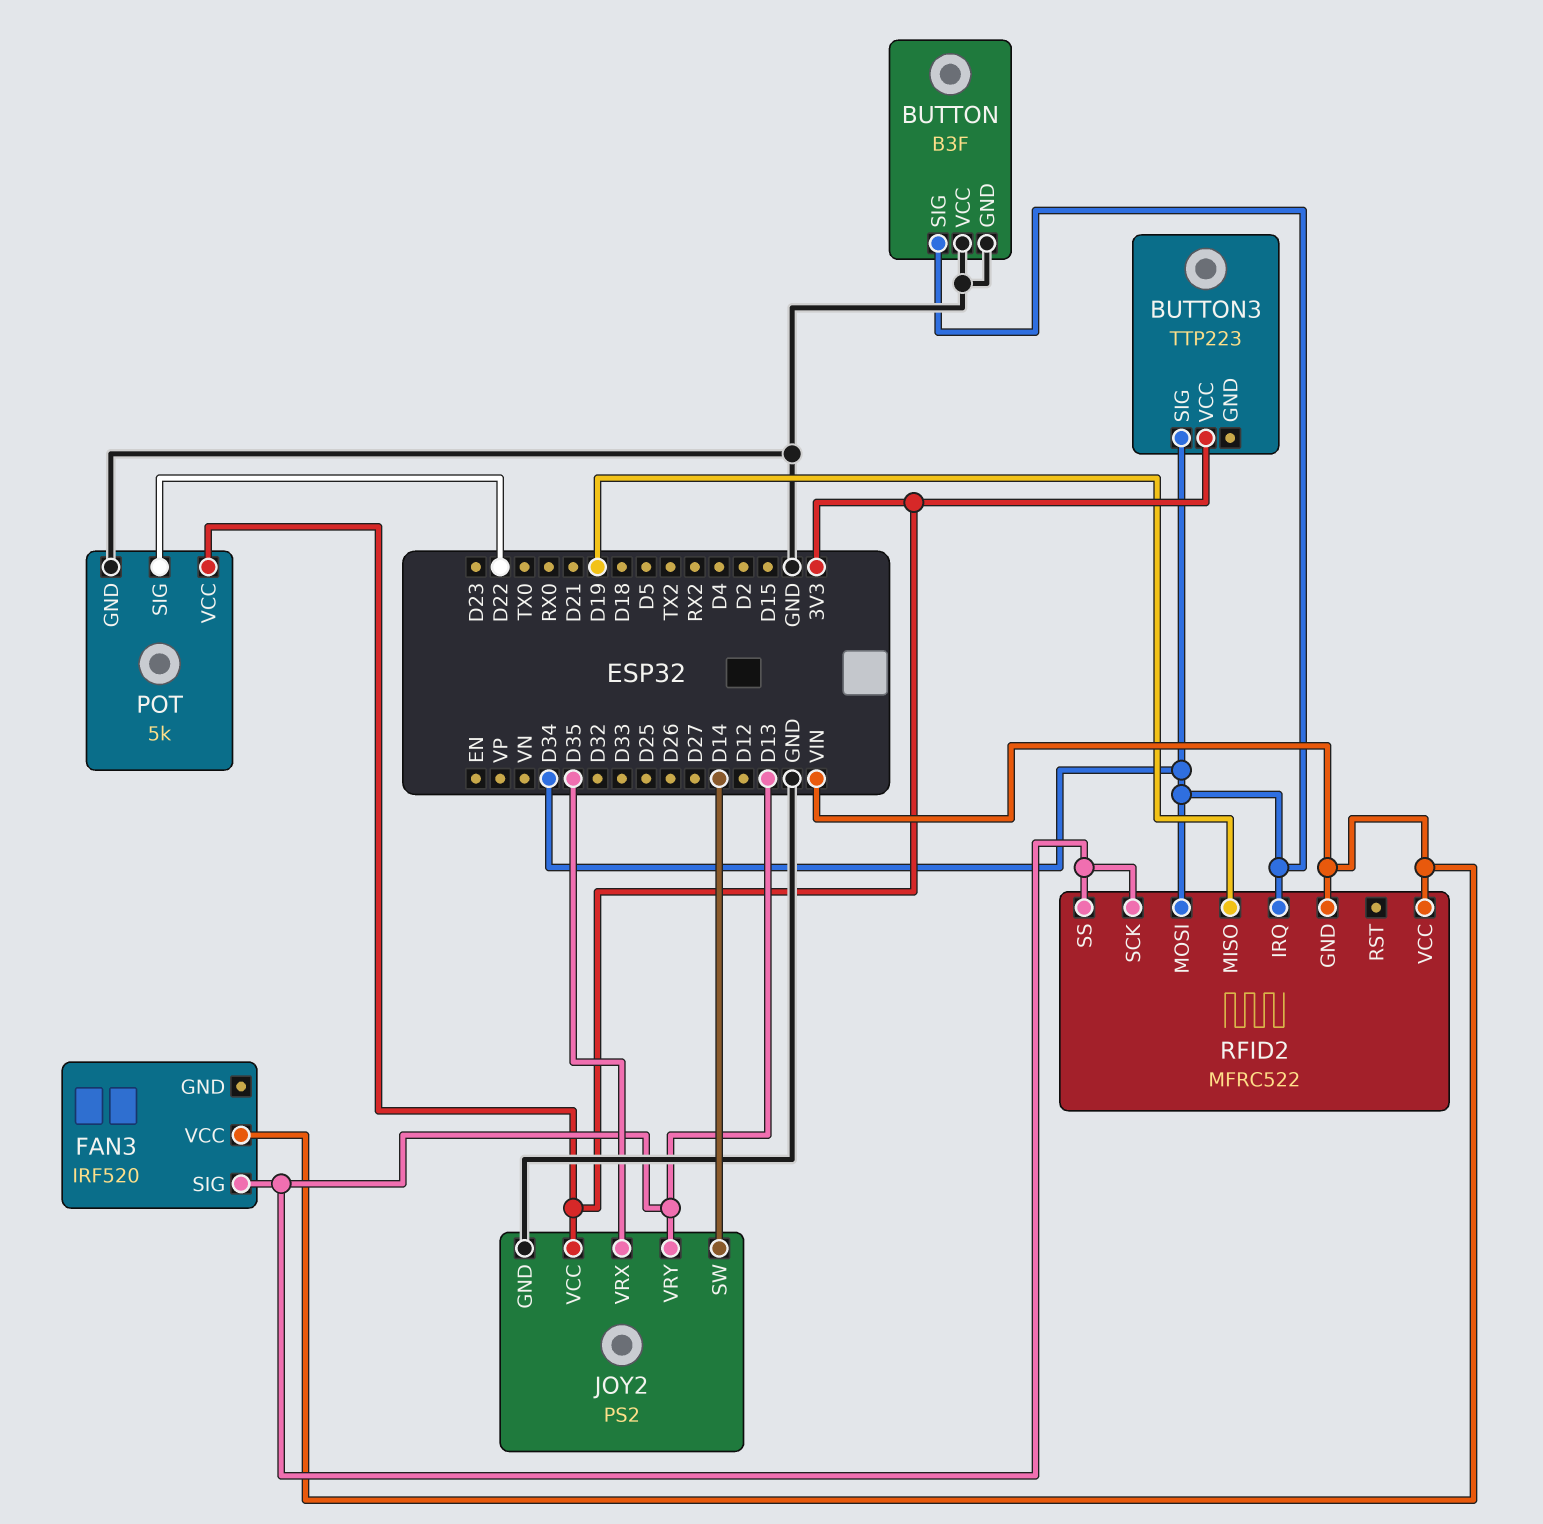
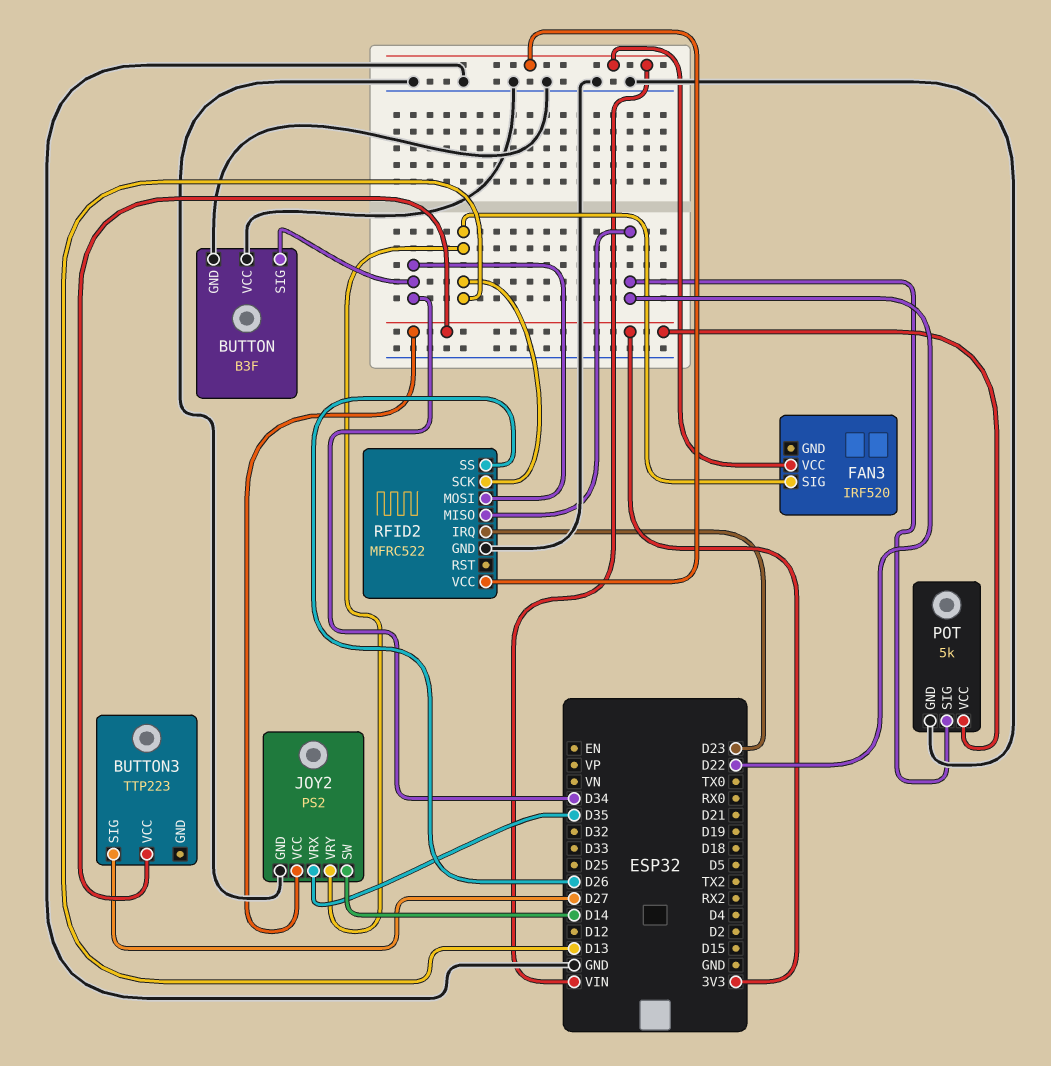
BUTTON3 pin SIG: D34 -> D27
RFID2 pin GND: VIN -> GND
RFID2 pin IRQ: D34 -> D23
RFID2 pin MISO: D19 -> D22
RFID2 pin SS: D13 -> D26

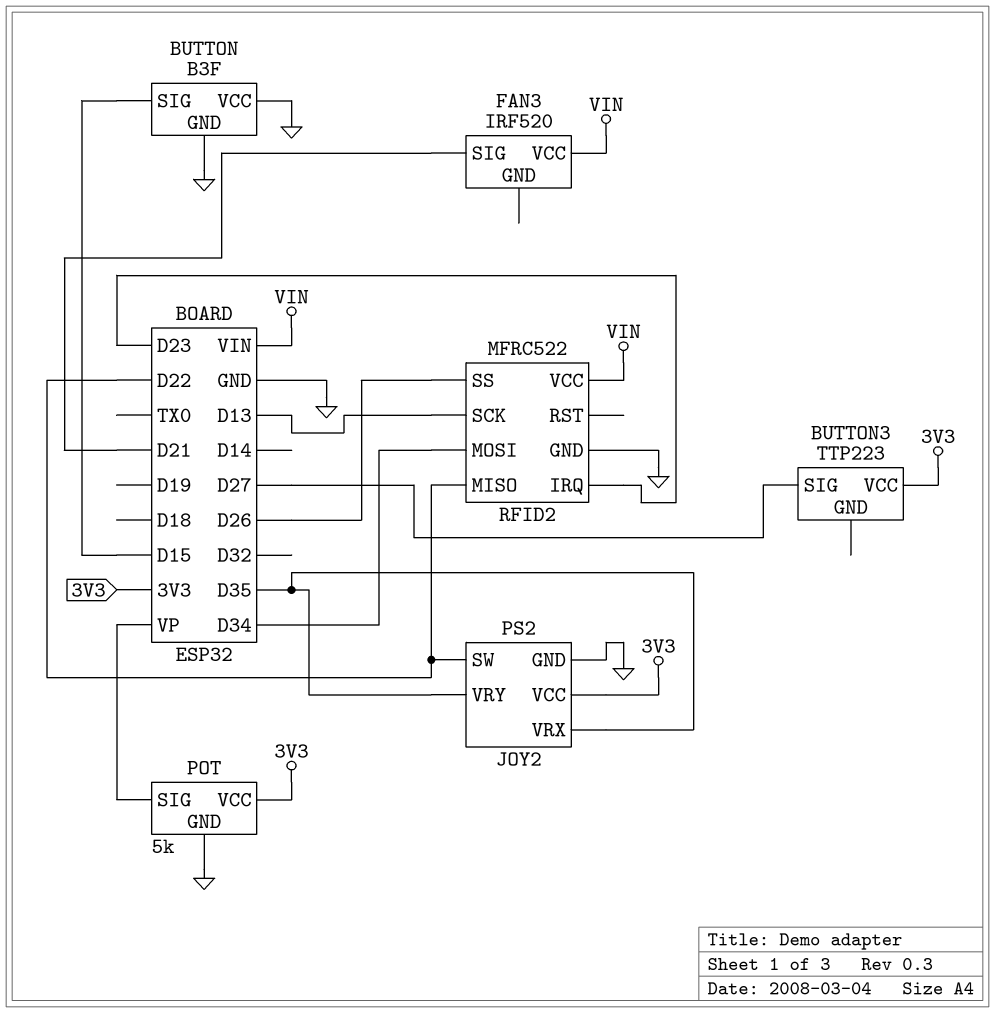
BUTTON pin SIG: D34 -> D15
FAN3 pin SIG: D13 -> D21
JOY2 pin SW: D14 -> D22
JOY2 pin VRY: D13 -> D35
POT pin SIG: D22 -> VP

